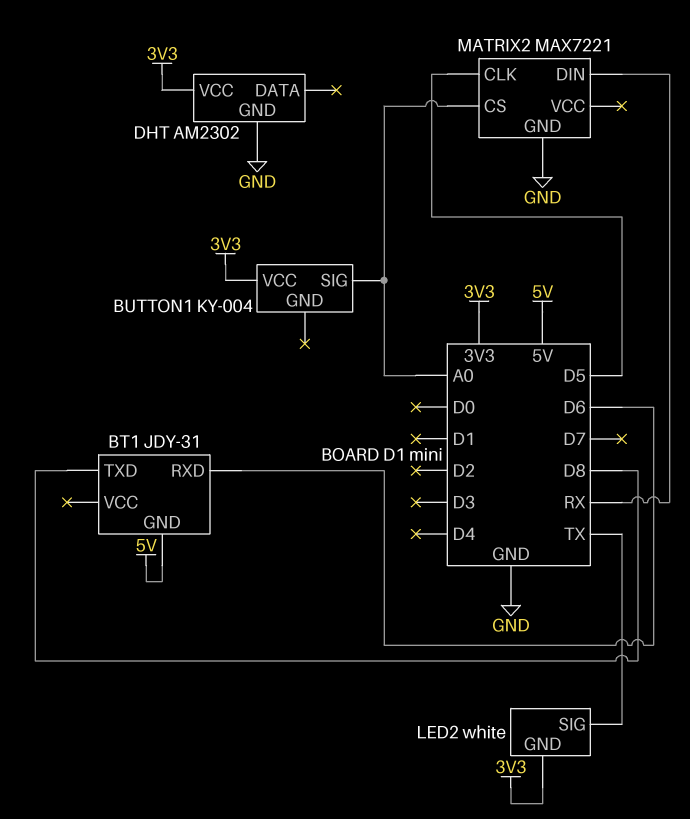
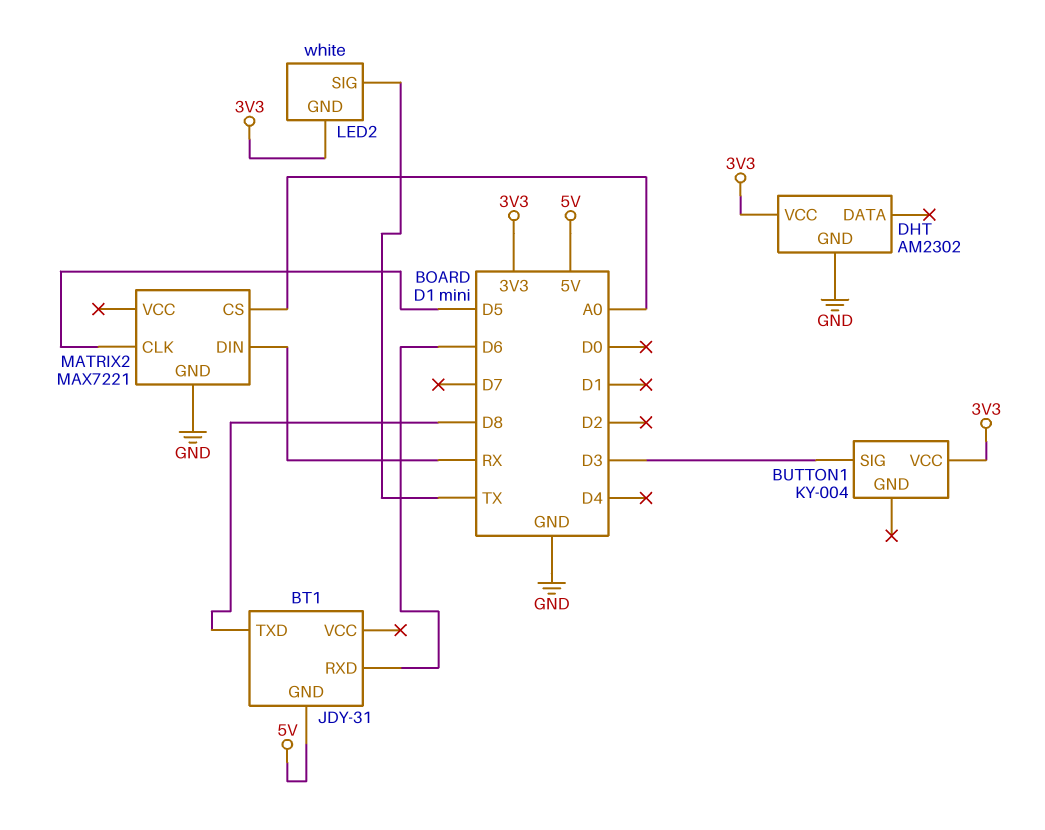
BUTTON1 pin SIG: A0 -> D3

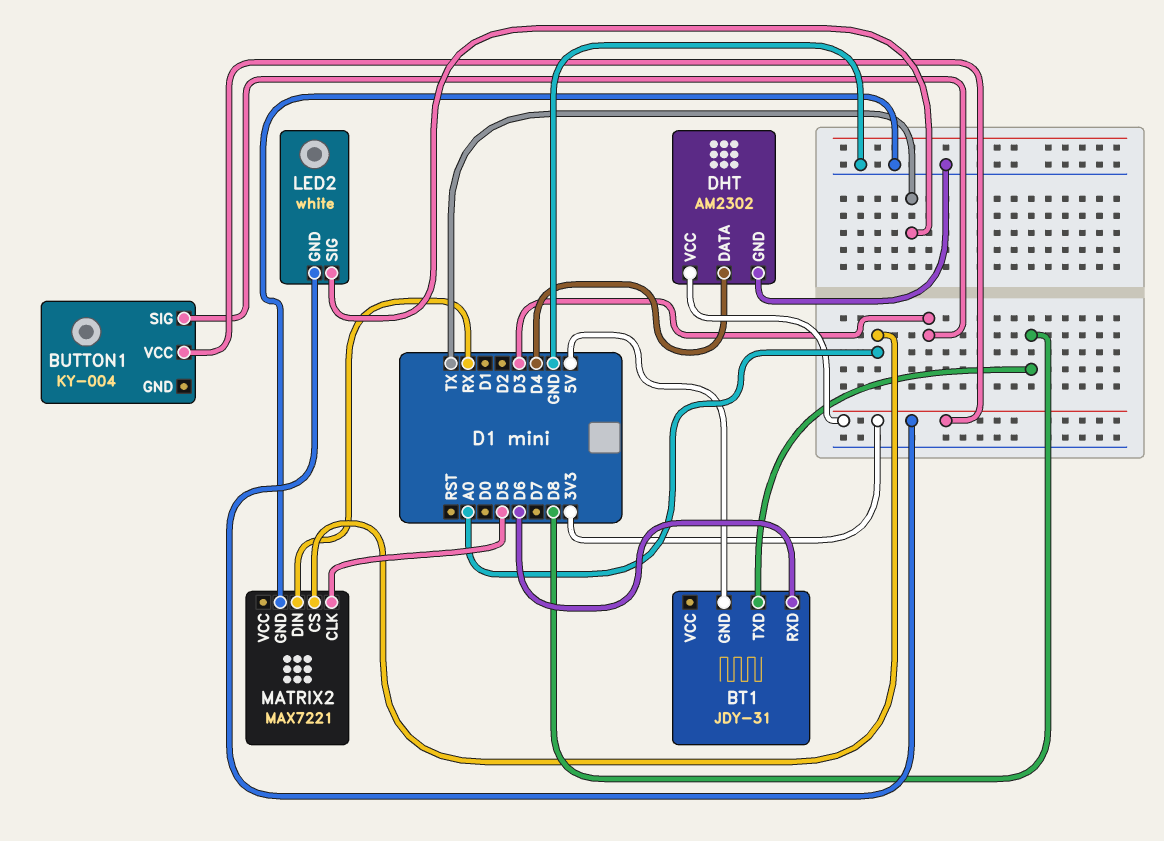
DHT pin DATA: none -> D4

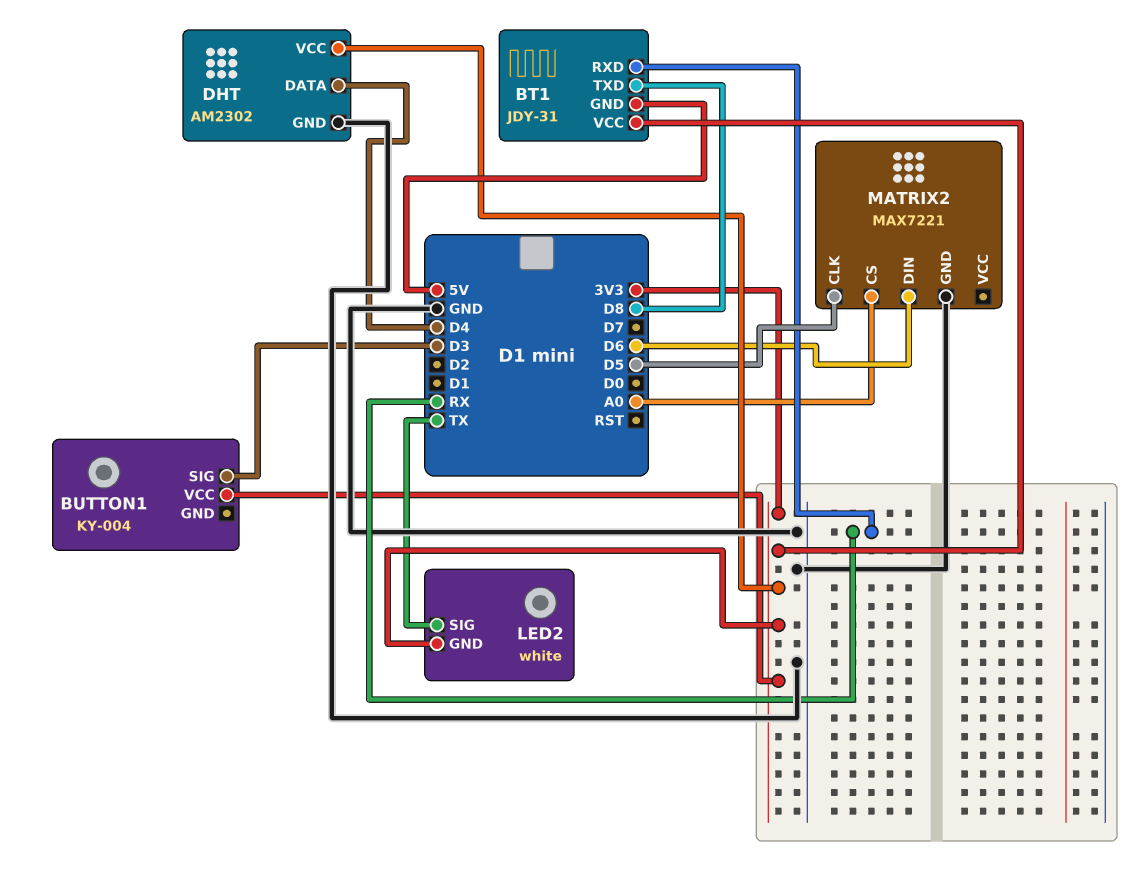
BT1 pin RXD: D6 -> RX
BT1 pin VCC: none -> 3V3
MATRIX2 pin DIN: RX -> D6

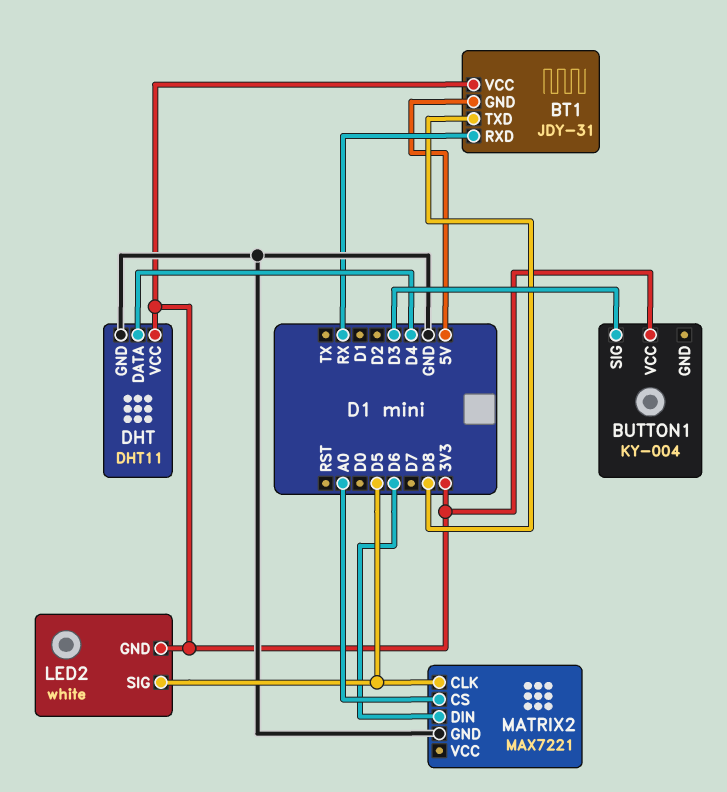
DHT: AM2302 -> DHT11
LED2 pin SIG: TX -> D5

